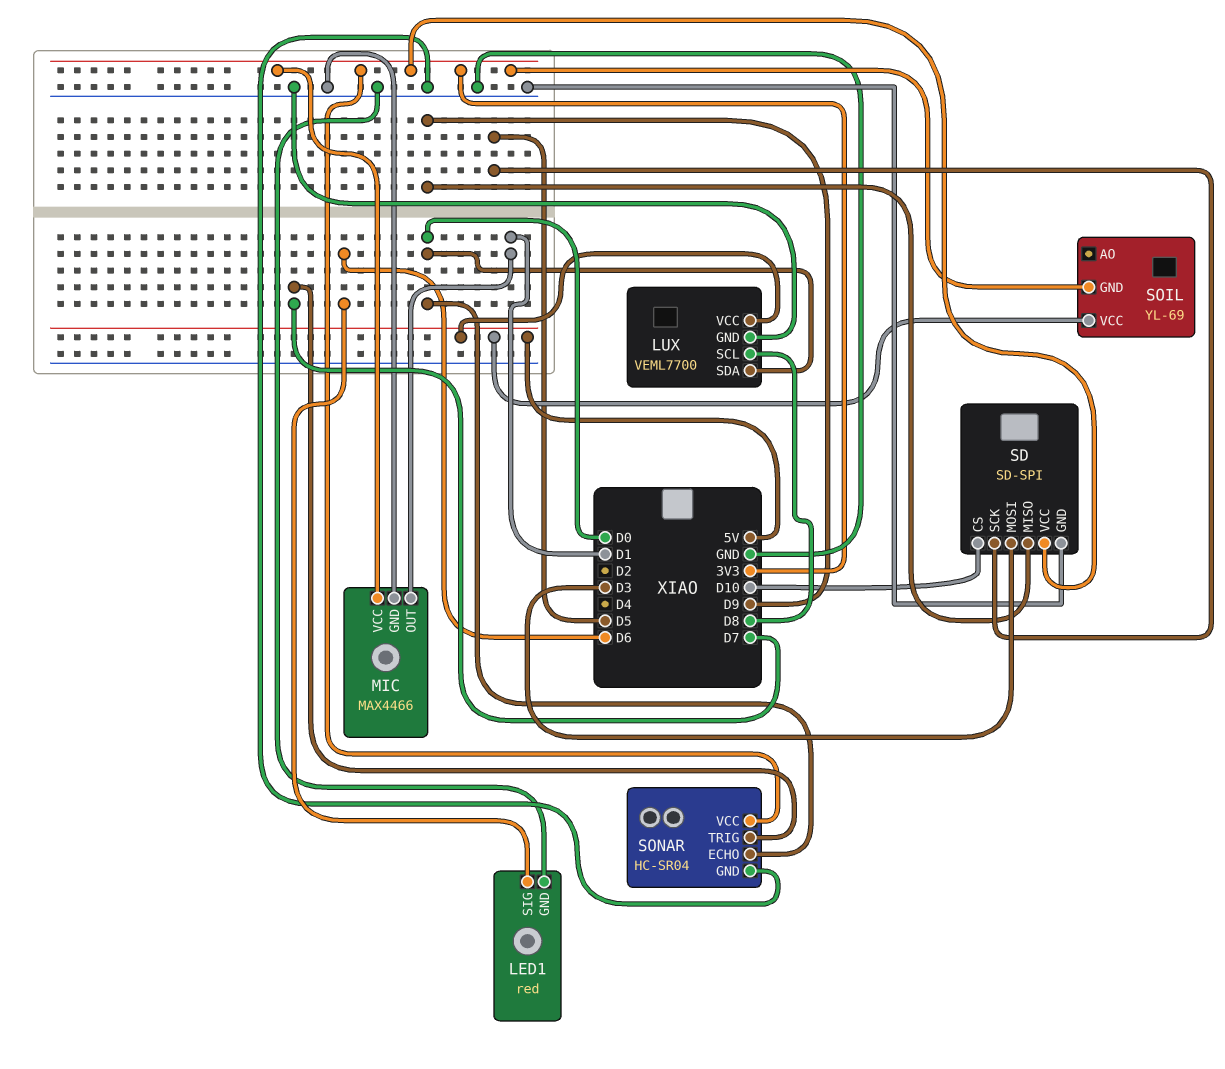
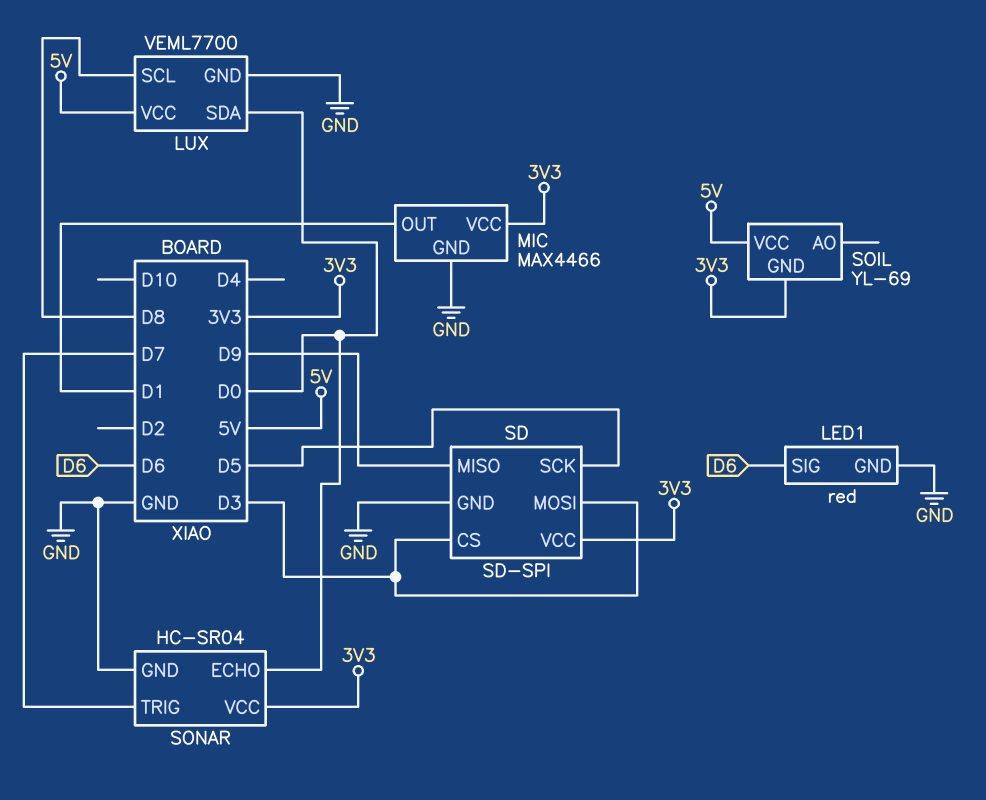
SD pin CS: D10 -> D3

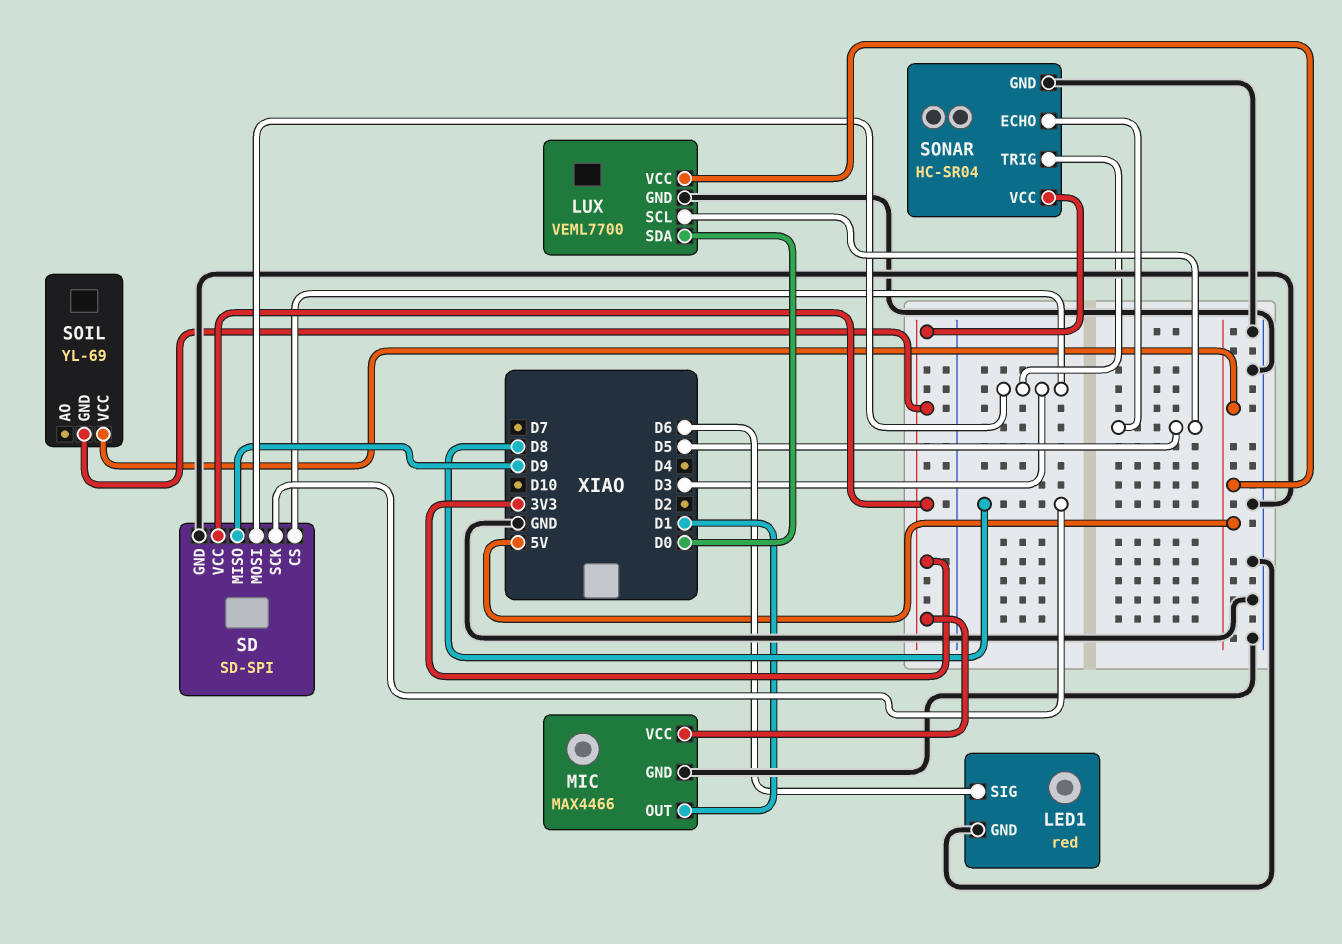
LUX pin SCL: D8 -> D5
SD pin SCK: D5 -> D8
SONAR pin ECHO: D0 -> D5
SONAR pin TRIG: D7 -> D3

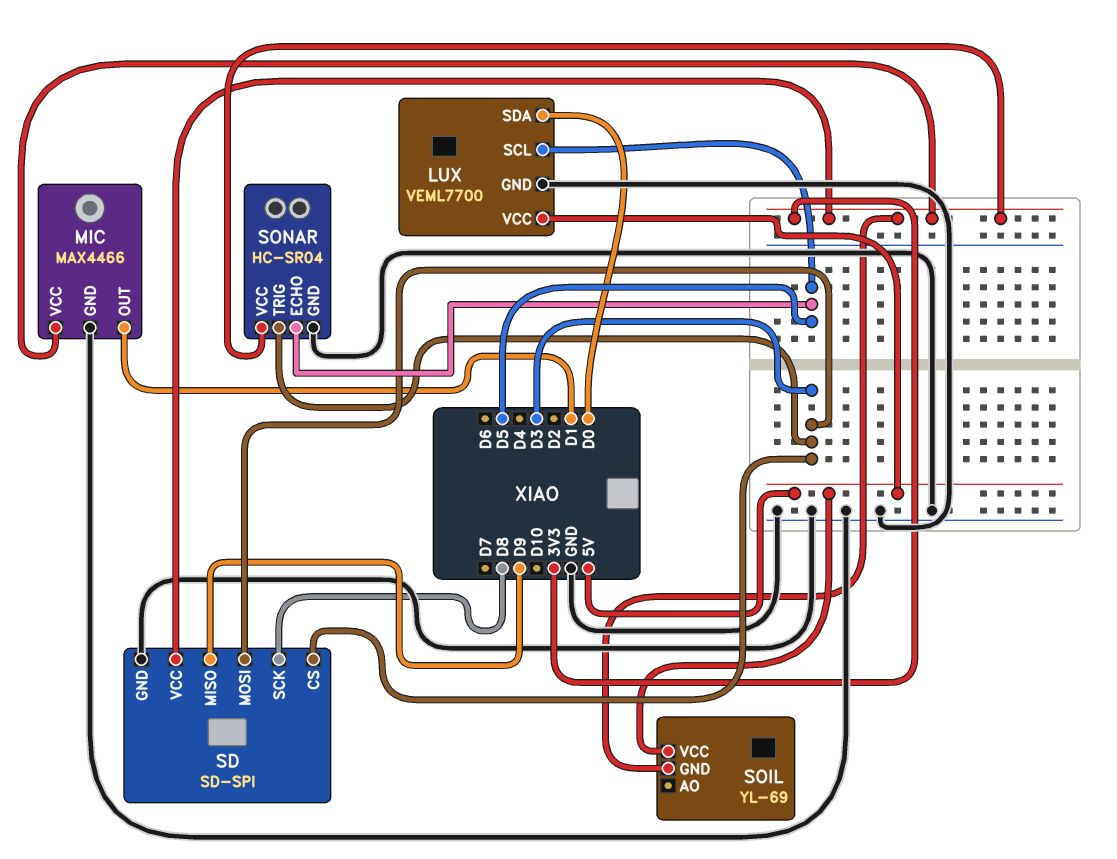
LED1: red -> none
LED1 pin GND: GND -> none
LED1 pin SIG: D6 -> none

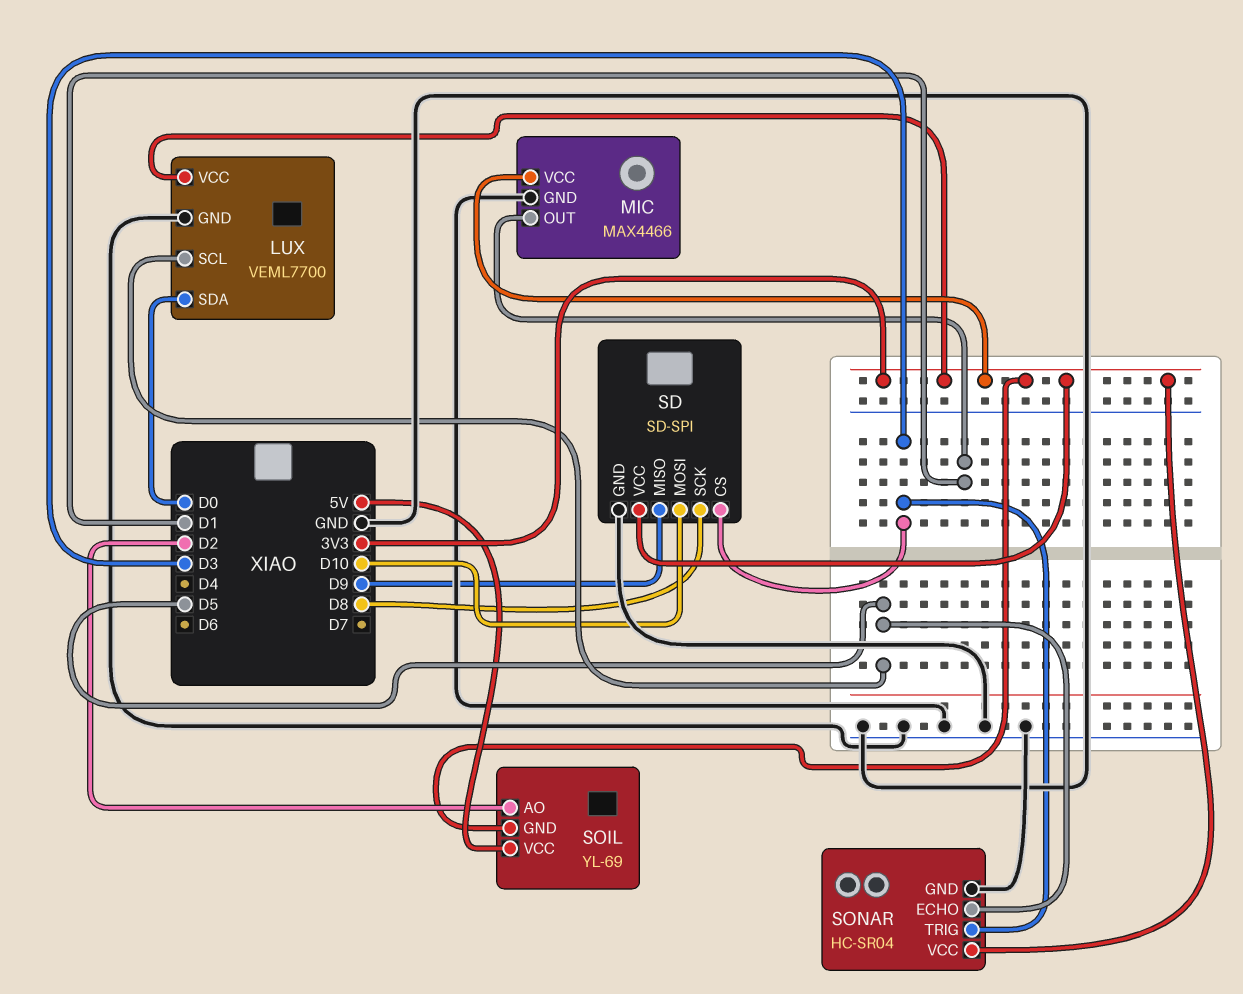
LUX pin VCC: 5V -> 3V3
SD pin MOSI: D3 -> D10
SOIL pin AO: none -> D2

